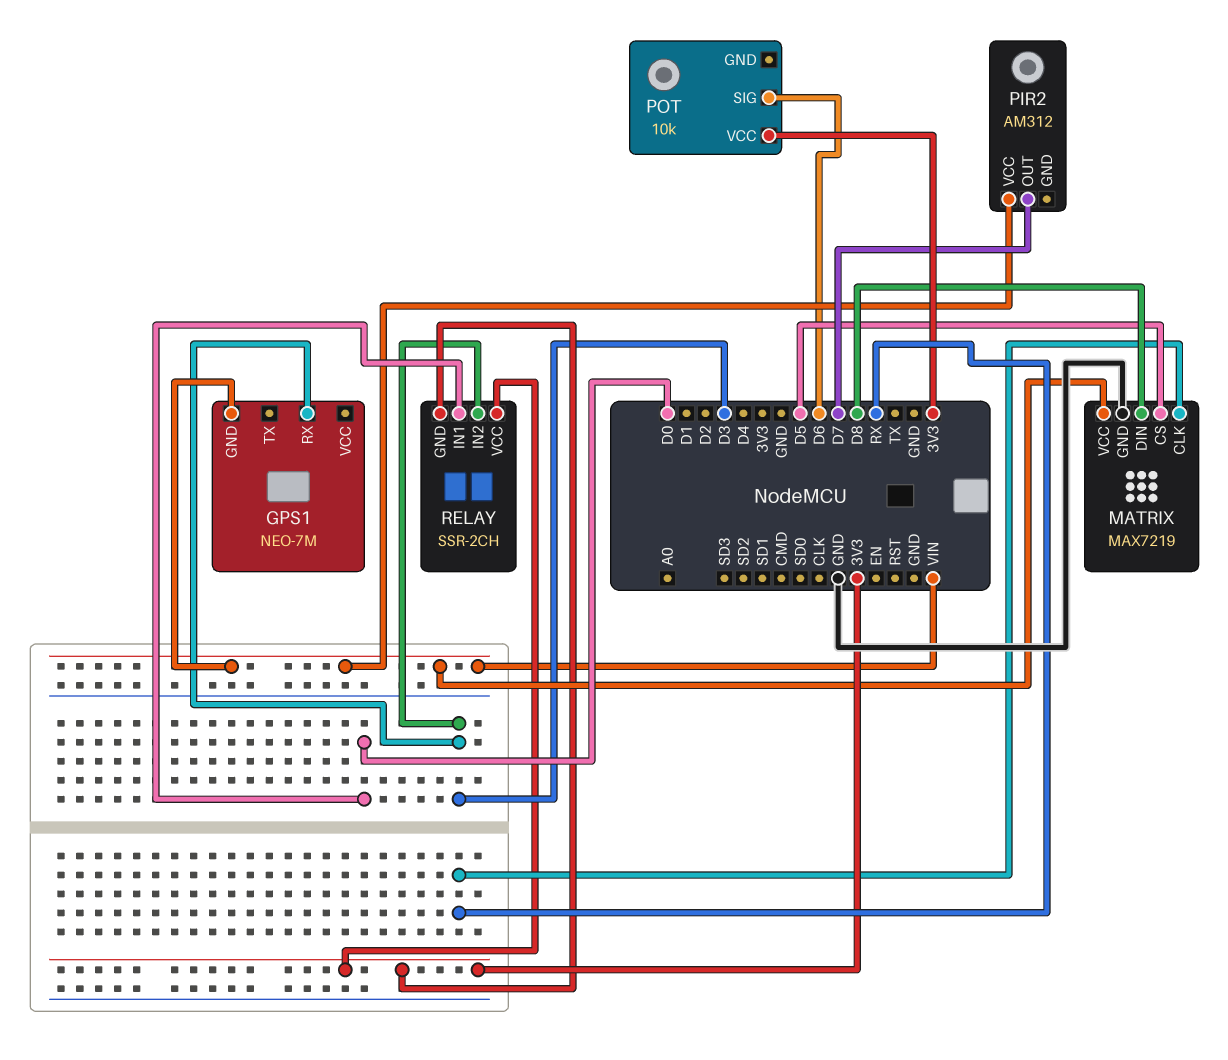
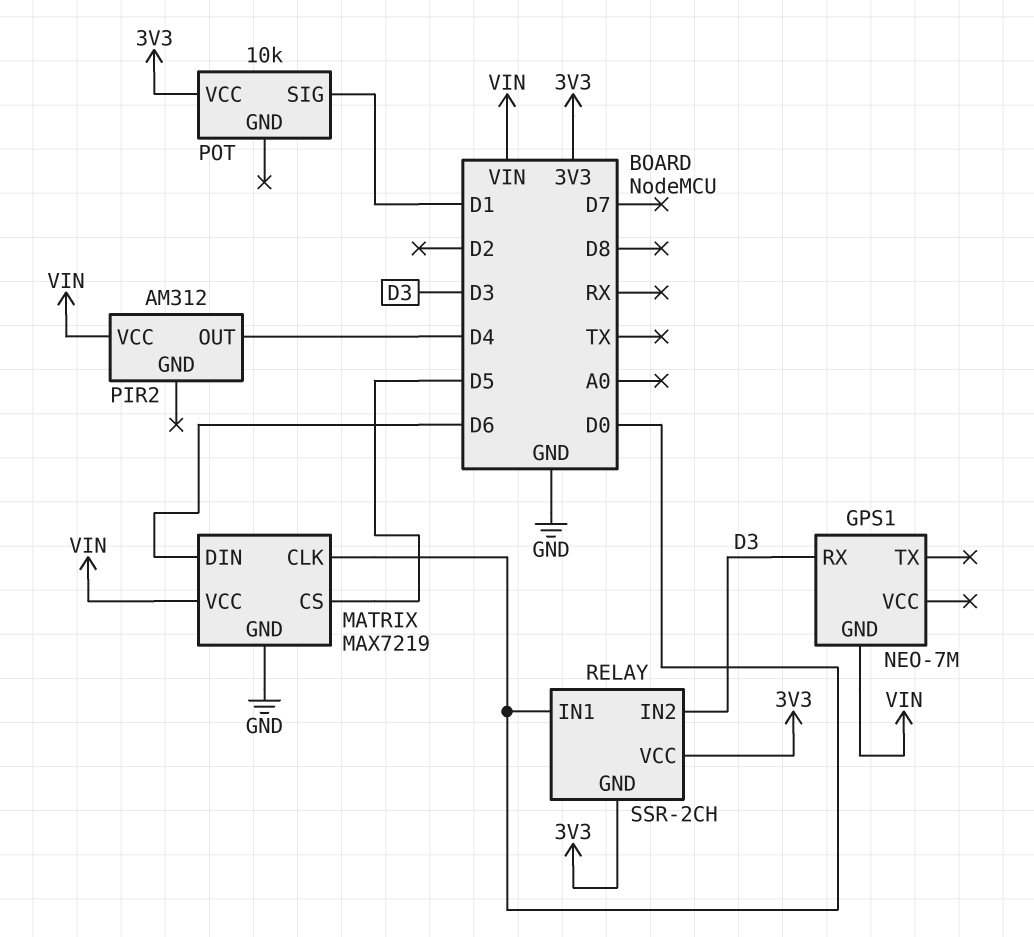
MATRIX pin CLK: RX -> D0
MATRIX pin DIN: D8 -> D6
PIR2 pin OUT: D7 -> D4
POT pin SIG: D6 -> D1

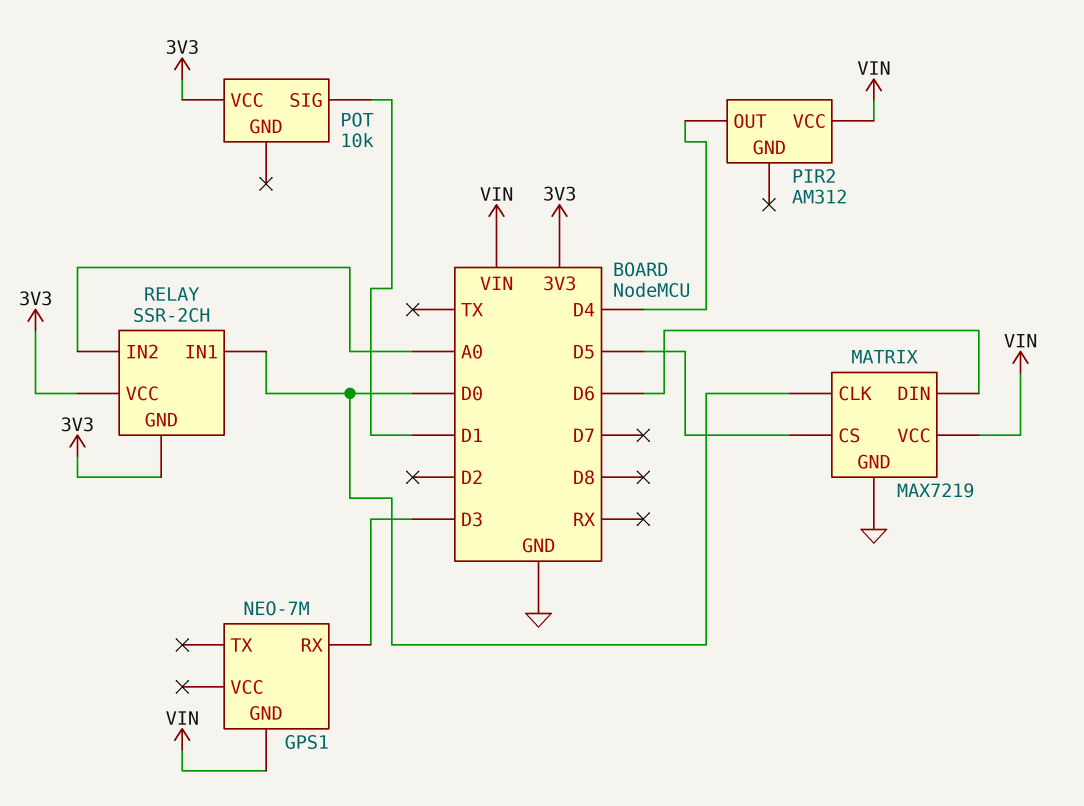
RELAY pin IN2: D3 -> A0

